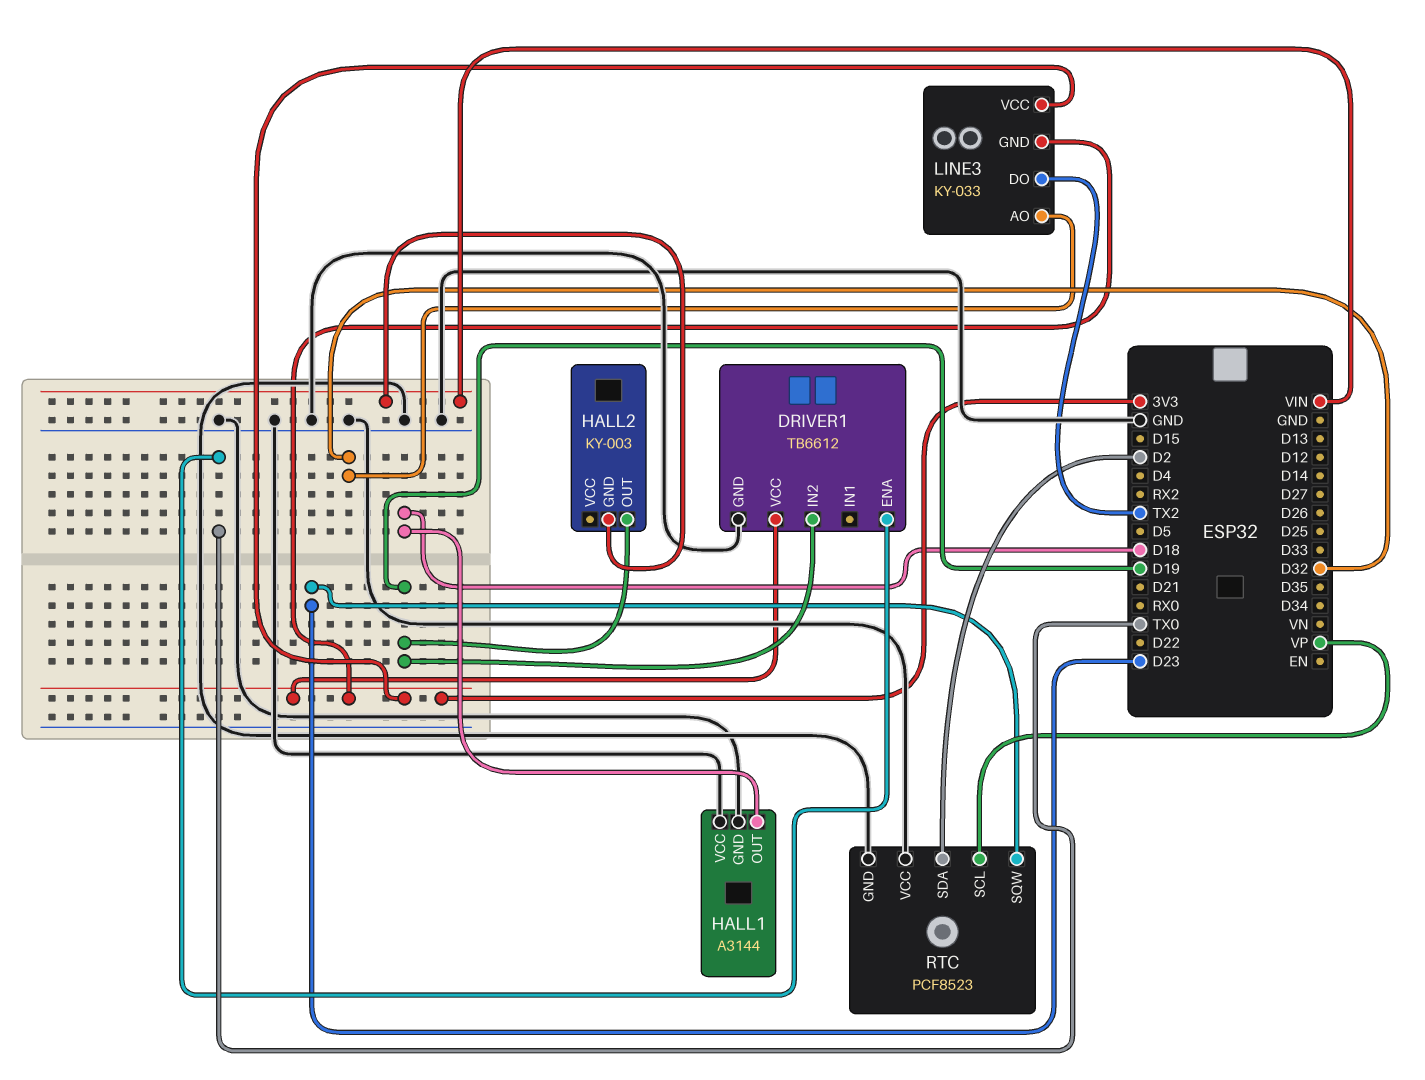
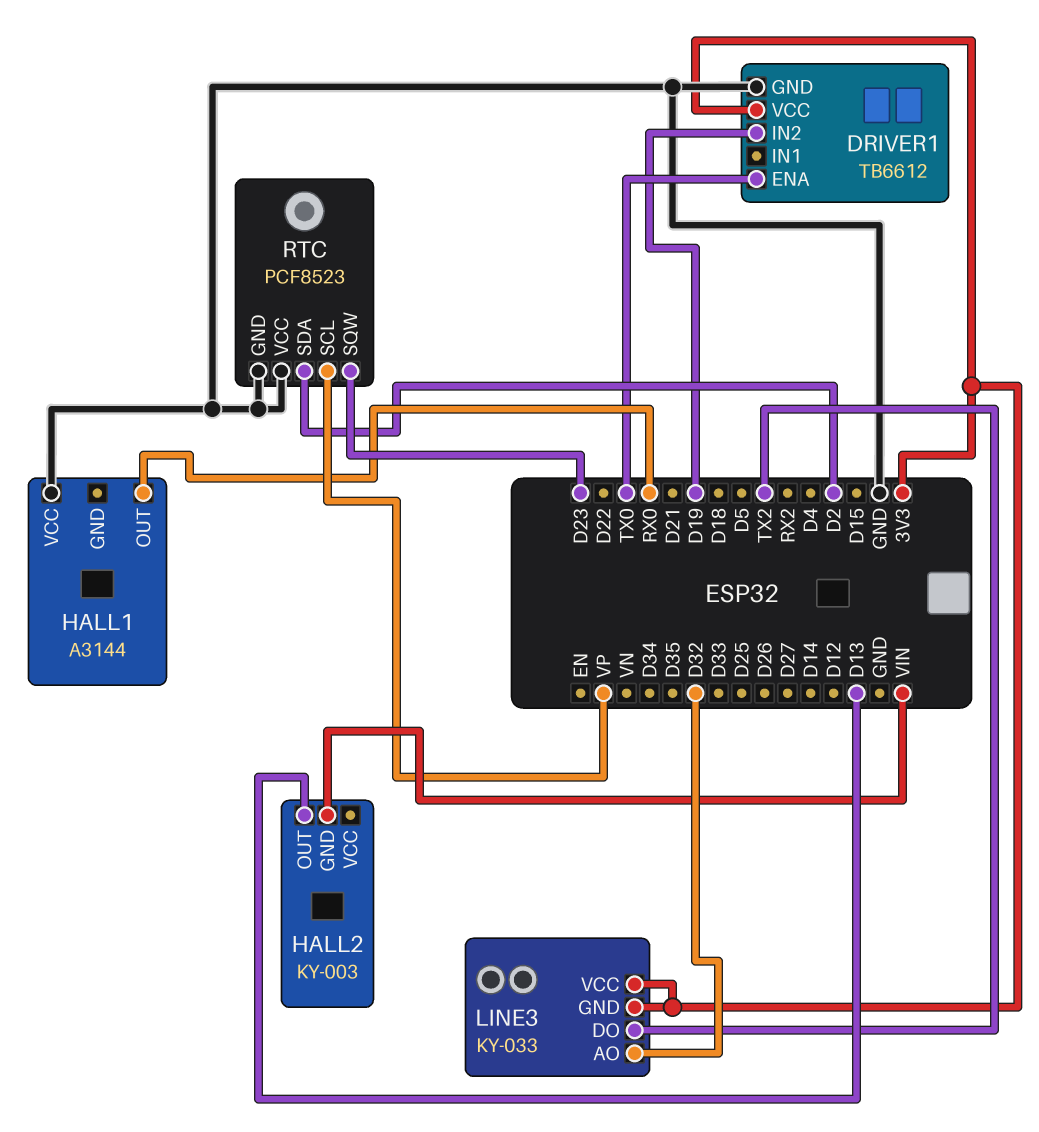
HALL1 pin GND: GND -> none
HALL1 pin OUT: D18 -> RX0
HALL2 pin OUT: D19 -> D13

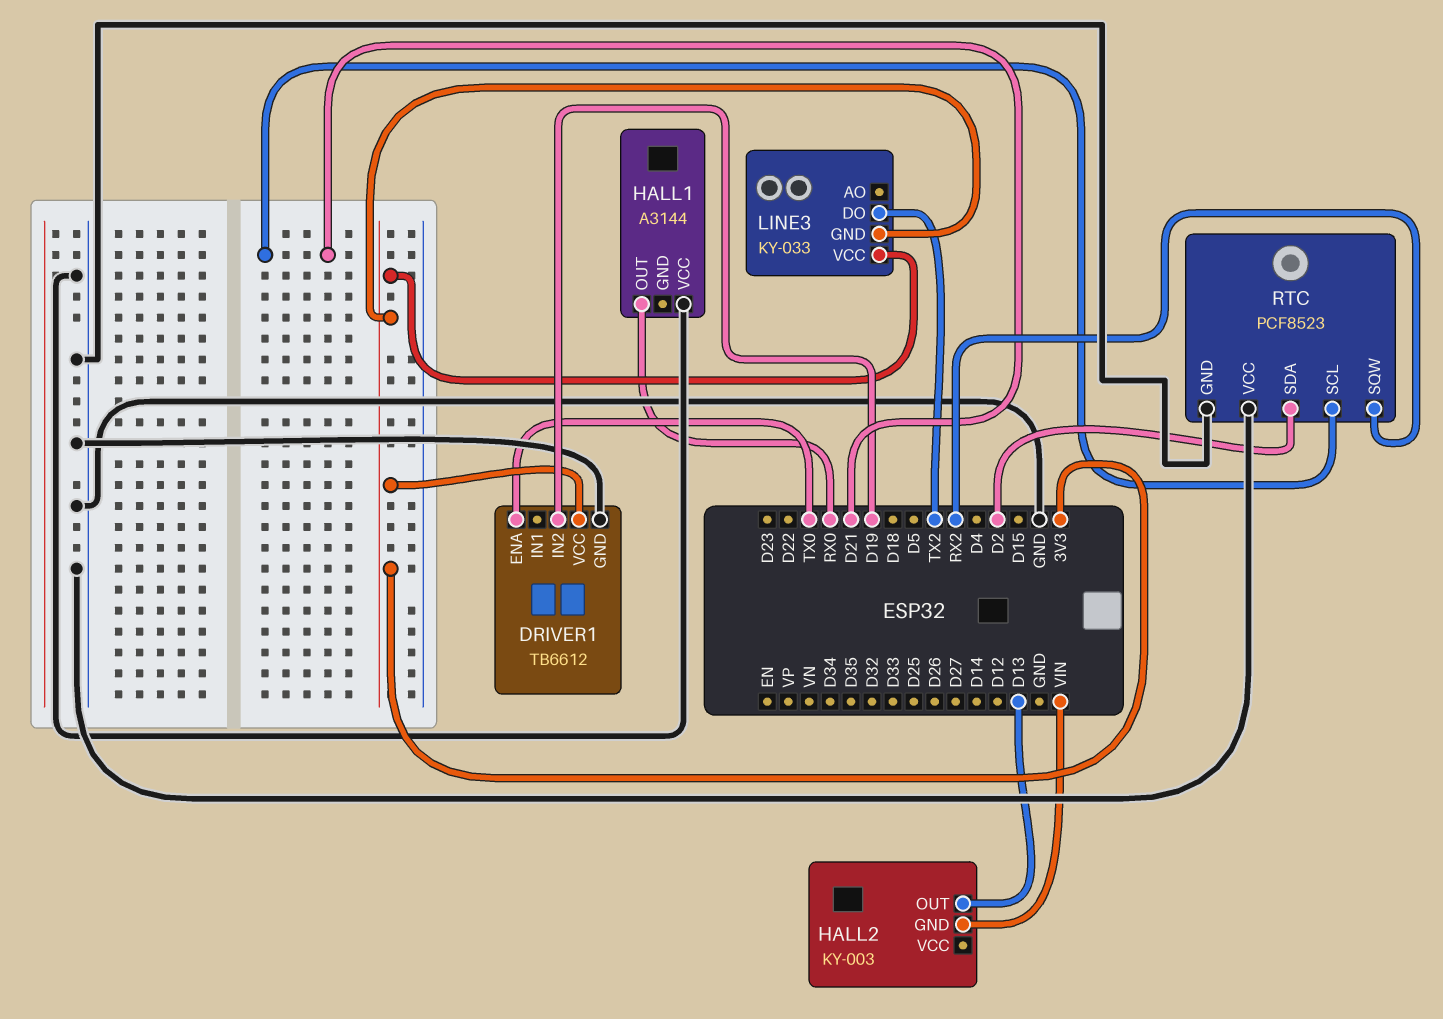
LINE3 pin AO: D32 -> none
RTC pin SCL: VP -> D21
RTC pin SQW: D23 -> RX2

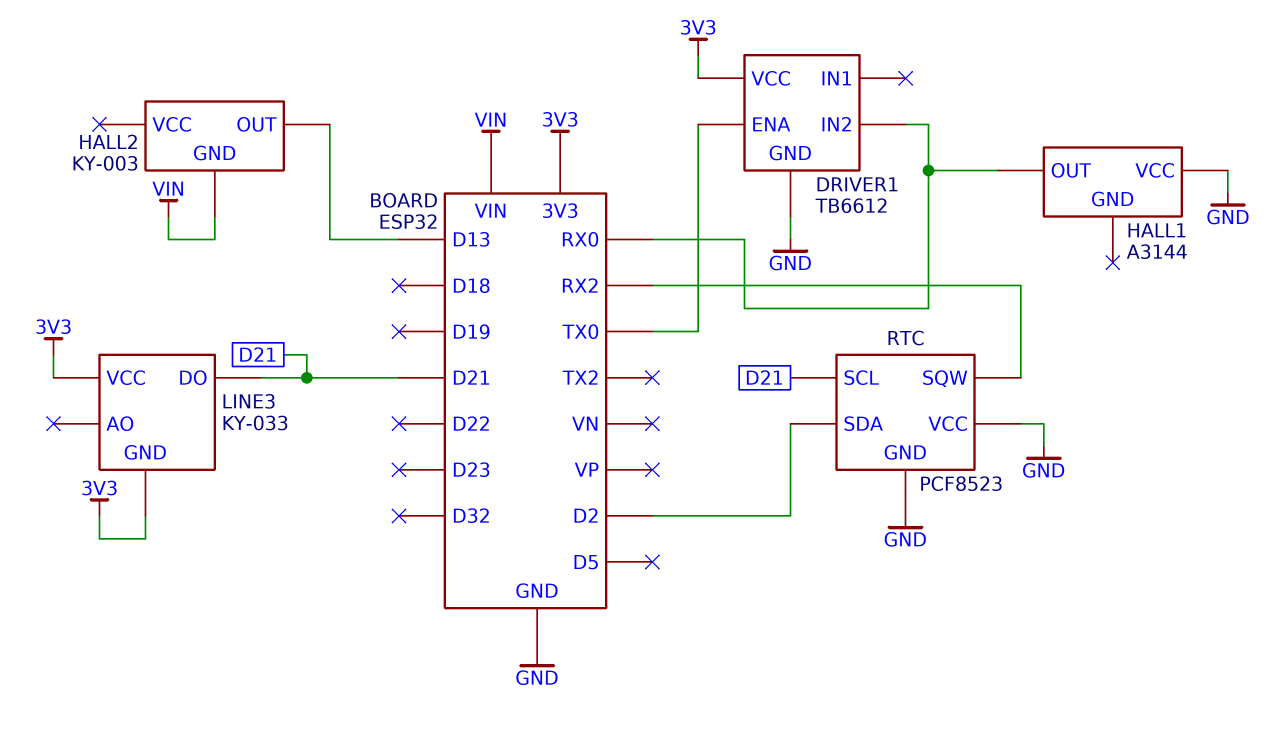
DRIVER1 pin IN2: D19 -> RX0
LINE3 pin DO: TX2 -> D21

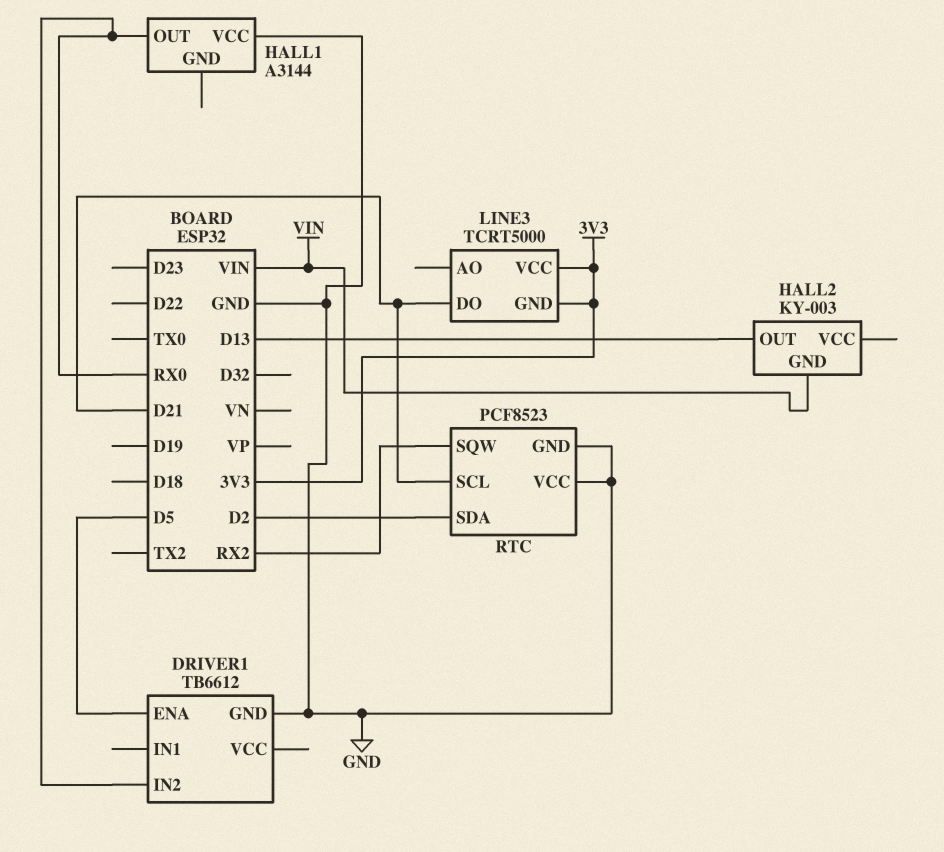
DRIVER1 pin ENA: TX0 -> D5
DRIVER1 pin VCC: 3V3 -> none
LINE3: KY-033 -> TCRT5000

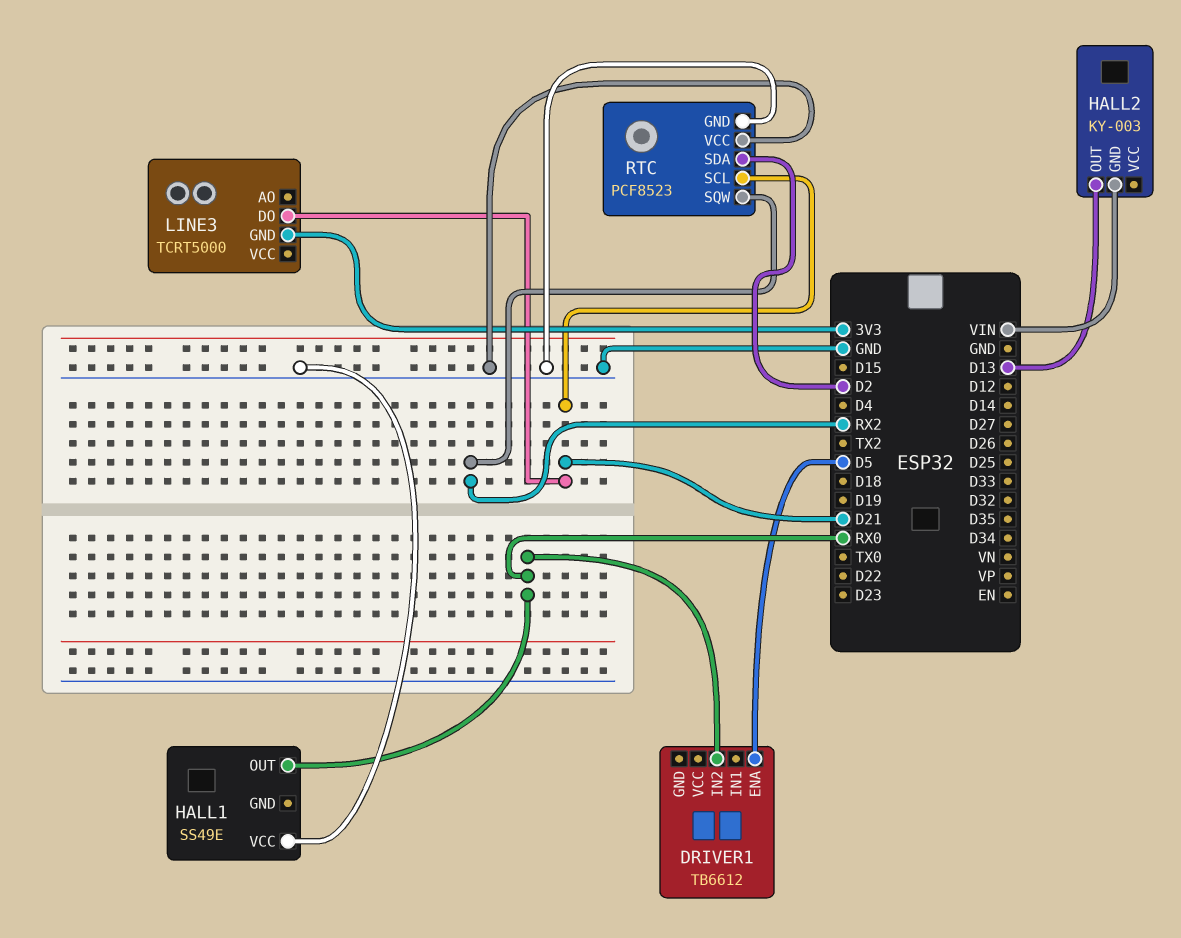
DRIVER1 pin GND: GND -> none
HALL1: A3144 -> SS49E
LINE3 pin VCC: 3V3 -> none

